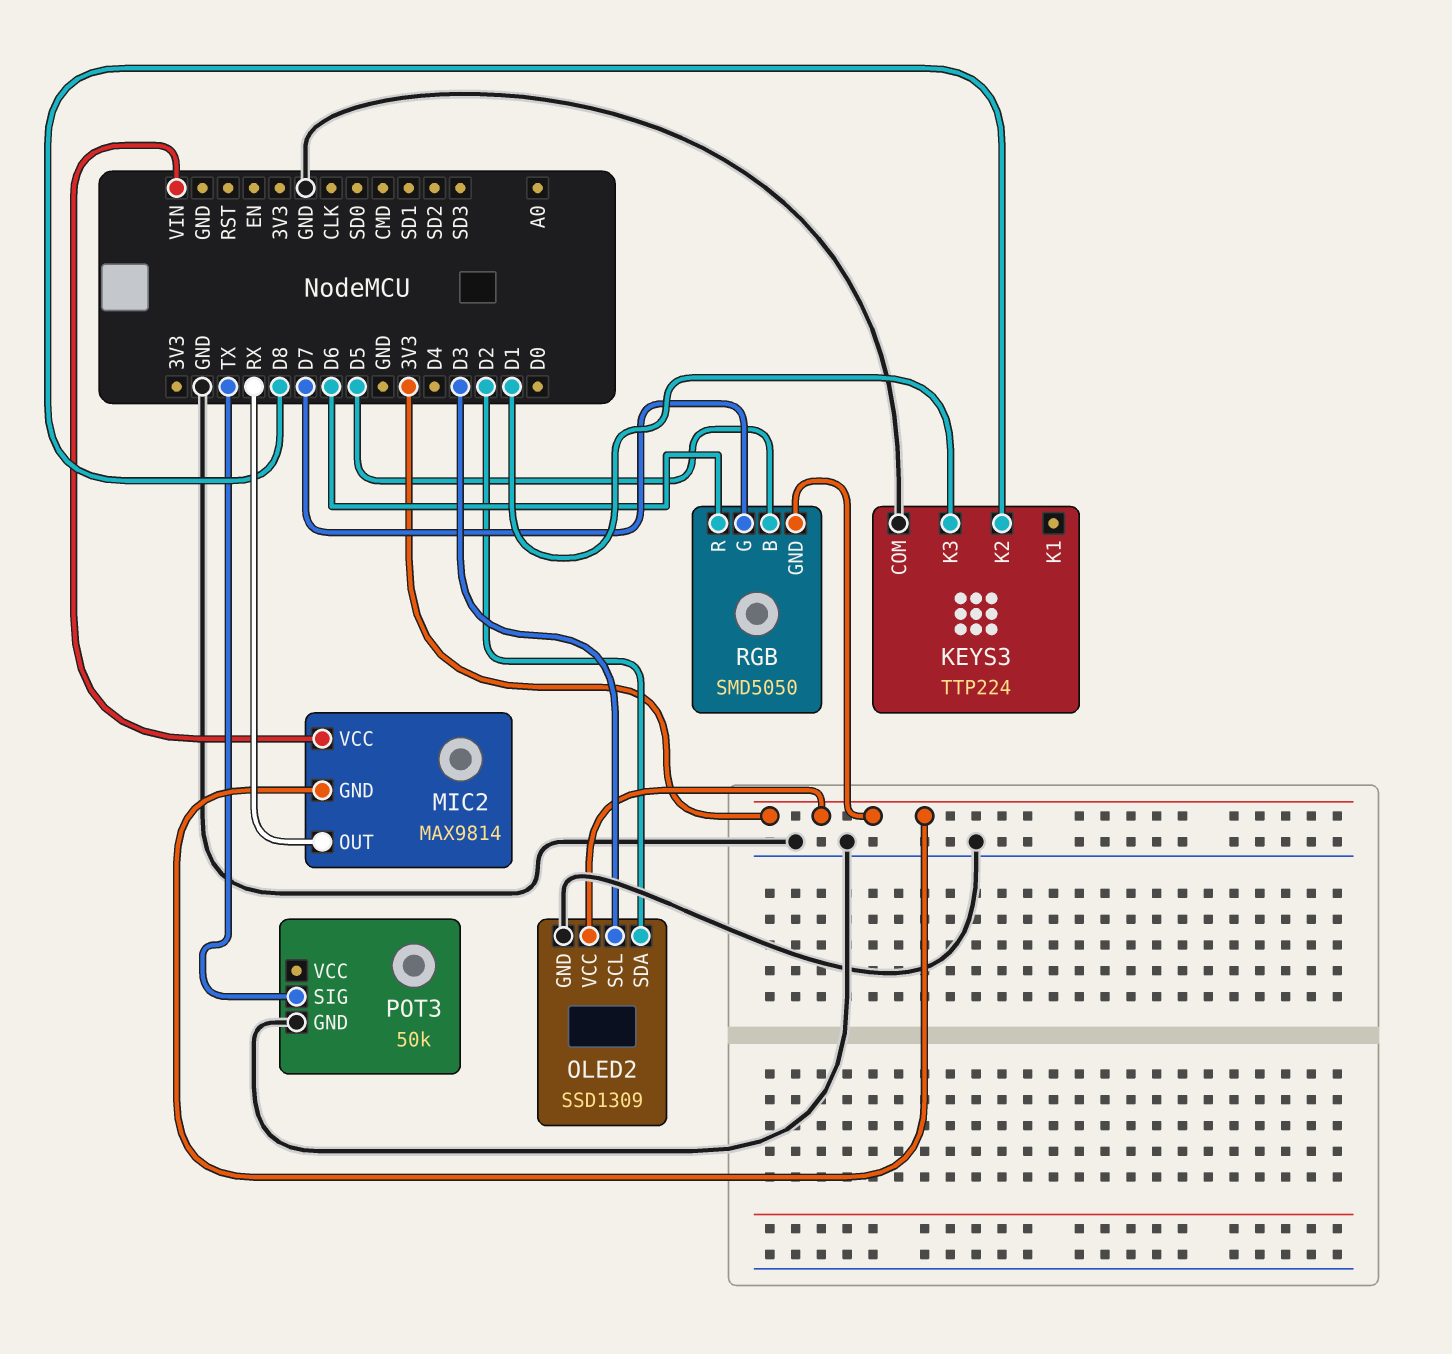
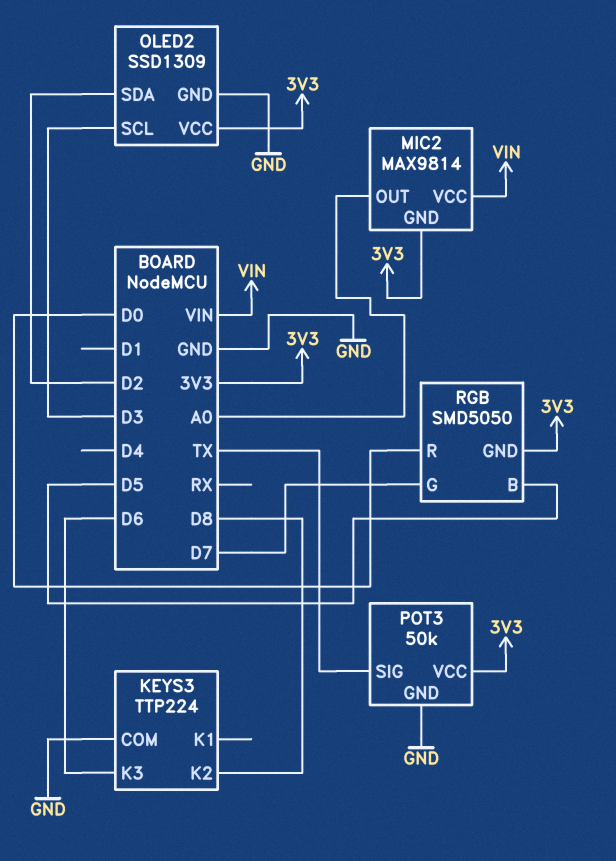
KEYS3 pin K3: D1 -> D6
MIC2 pin OUT: RX -> A0
POT3 pin VCC: none -> 3V3
RGB pin R: D6 -> D0

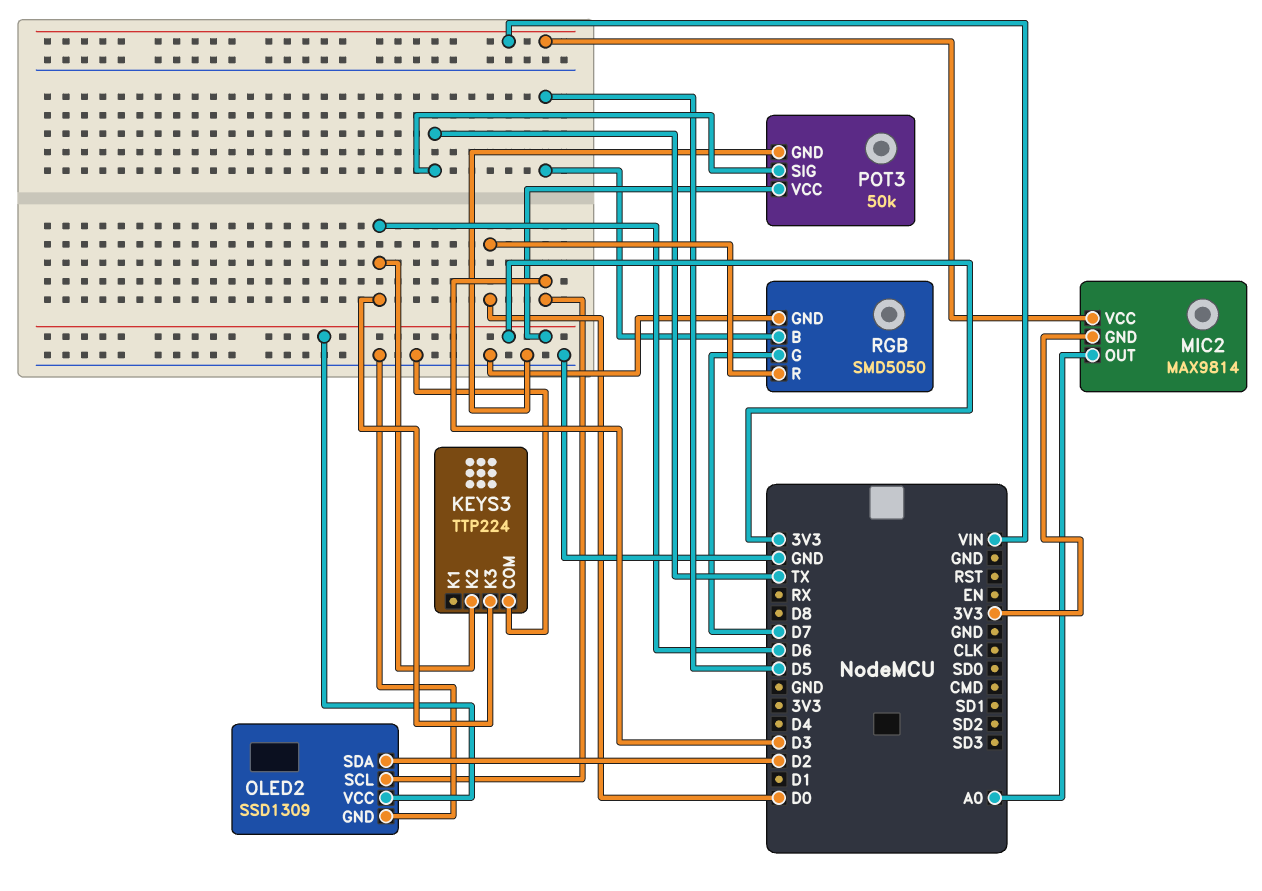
KEYS3 pin K2: D8 -> D6
RGB pin GND: 3V3 -> GND

